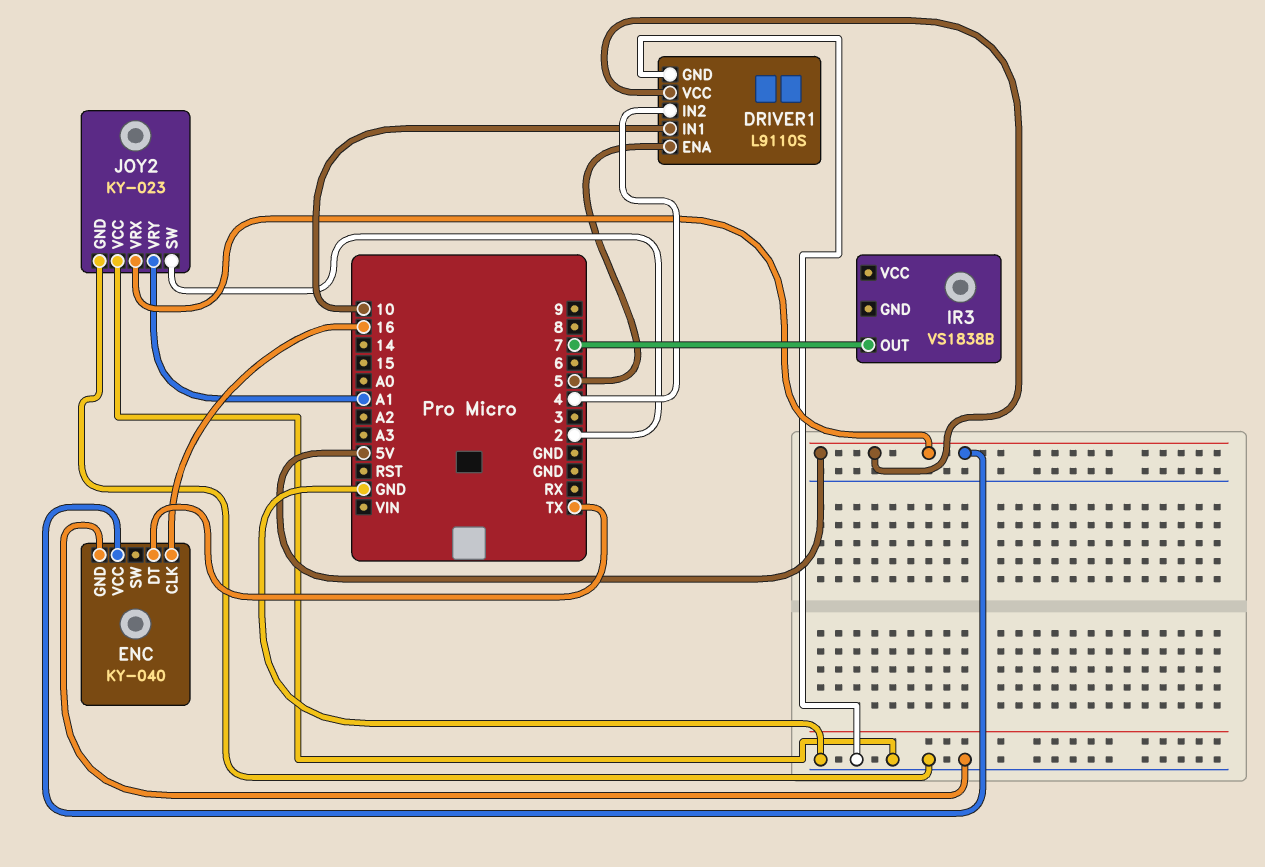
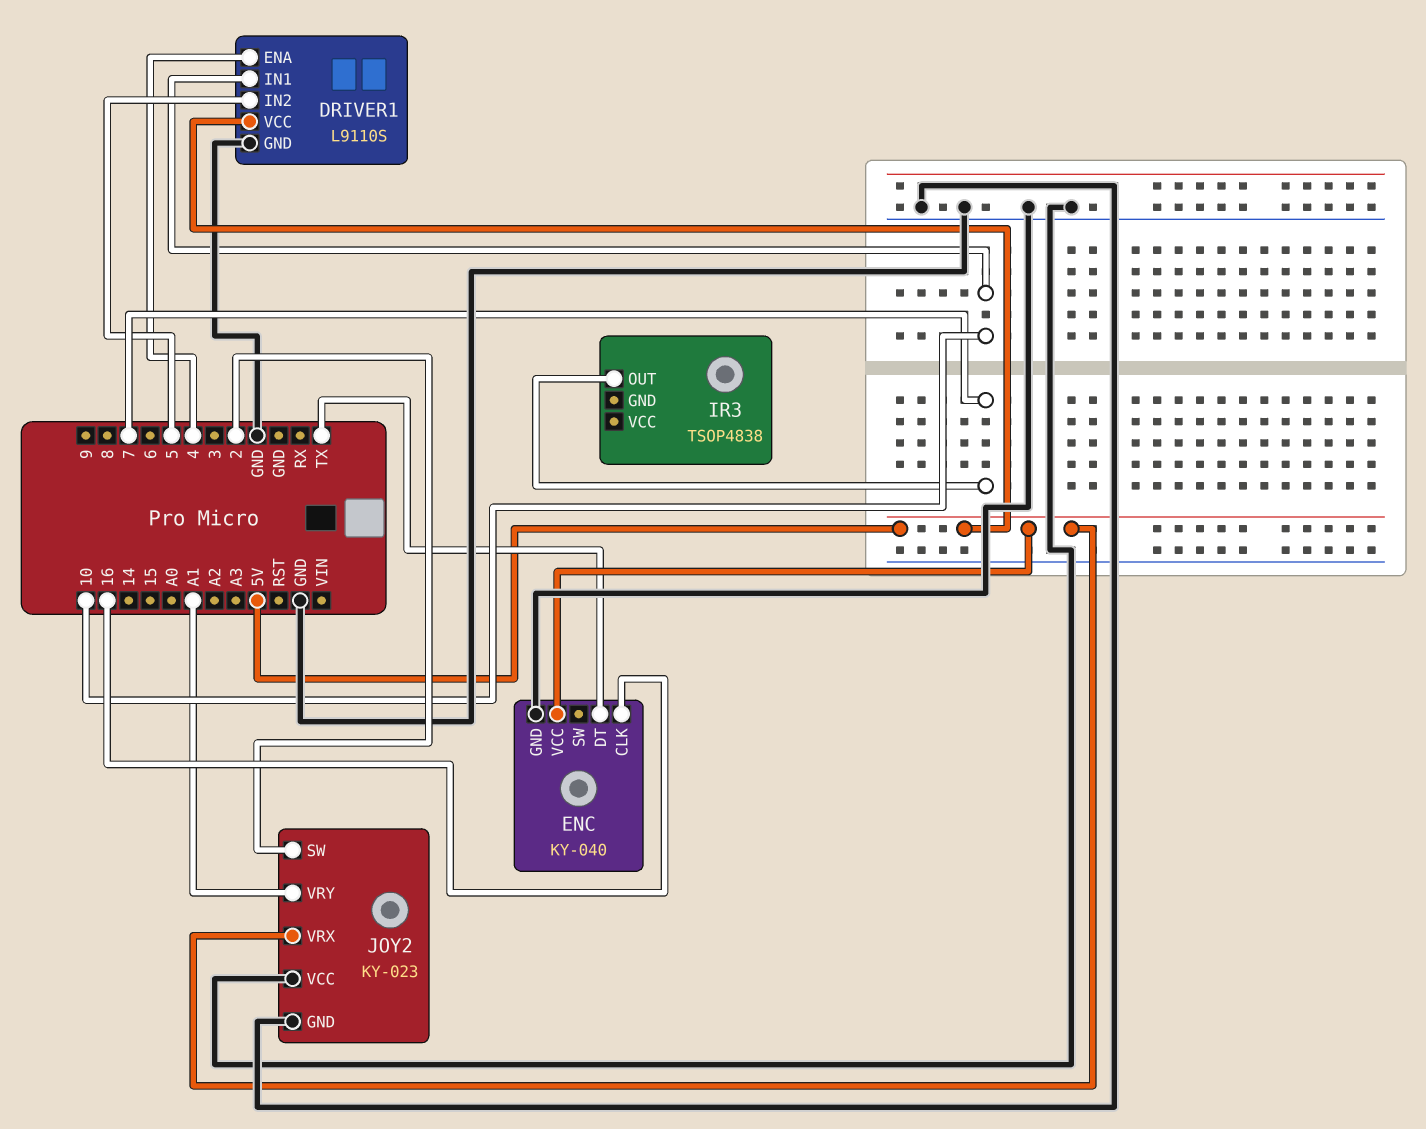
DRIVER1 pin ENA: 5 -> 4
DRIVER1 pin IN2: 4 -> 5
IR3: VS1838B -> TSOP4838

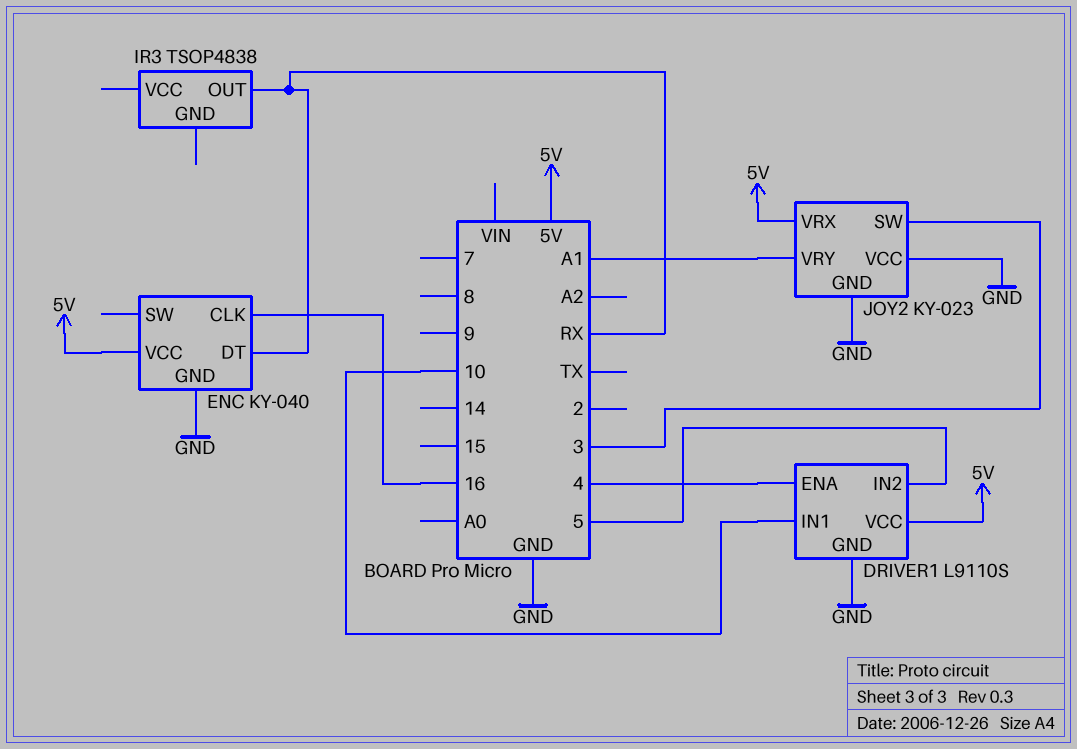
ENC pin DT: TX -> RX
IR3 pin OUT: 7 -> RX
JOY2 pin SW: 2 -> 3

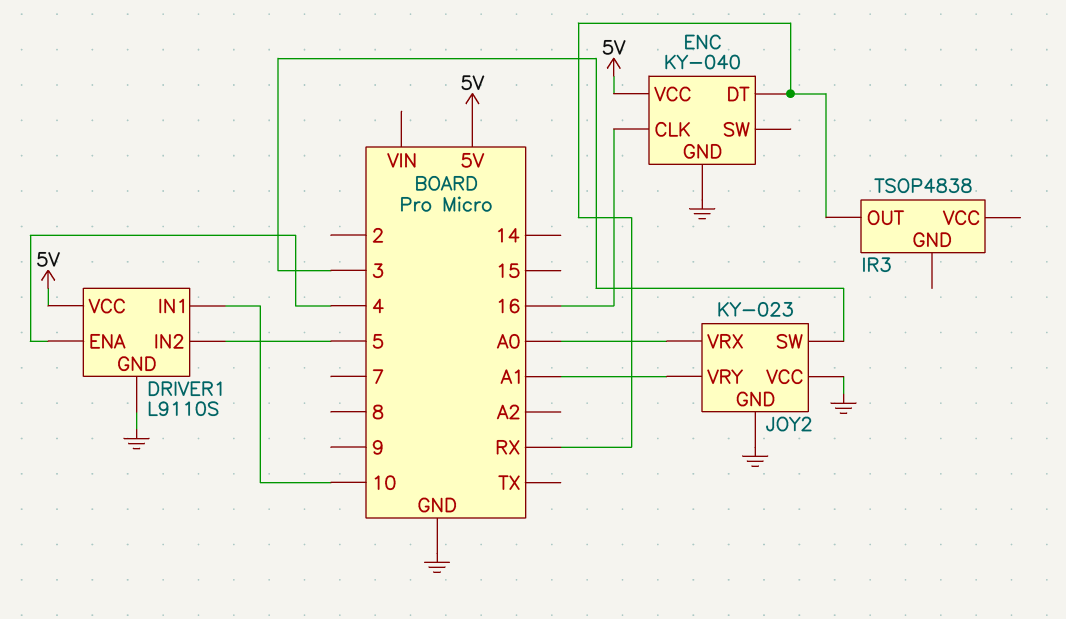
JOY2 pin VRX: 5V -> A0

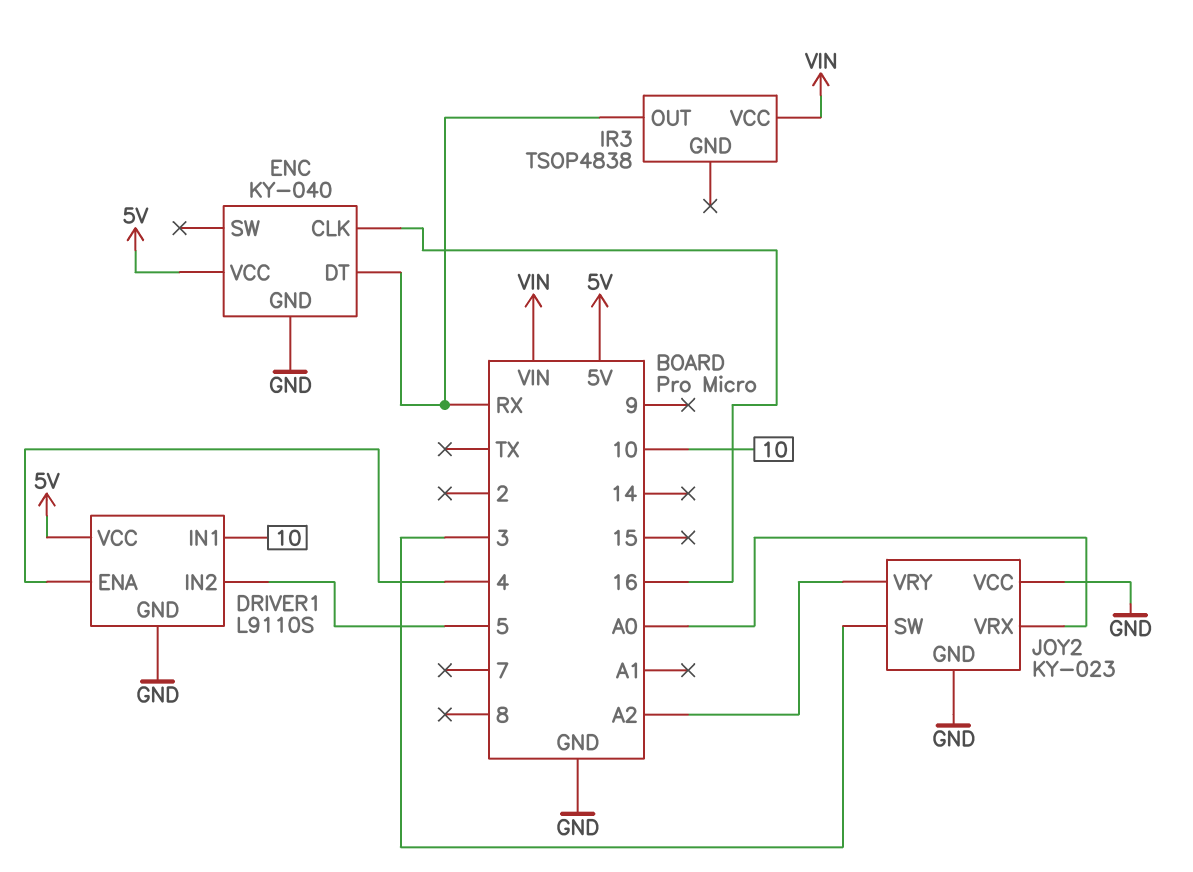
IR3 pin VCC: none -> VIN
JOY2 pin VRY: A1 -> A2

